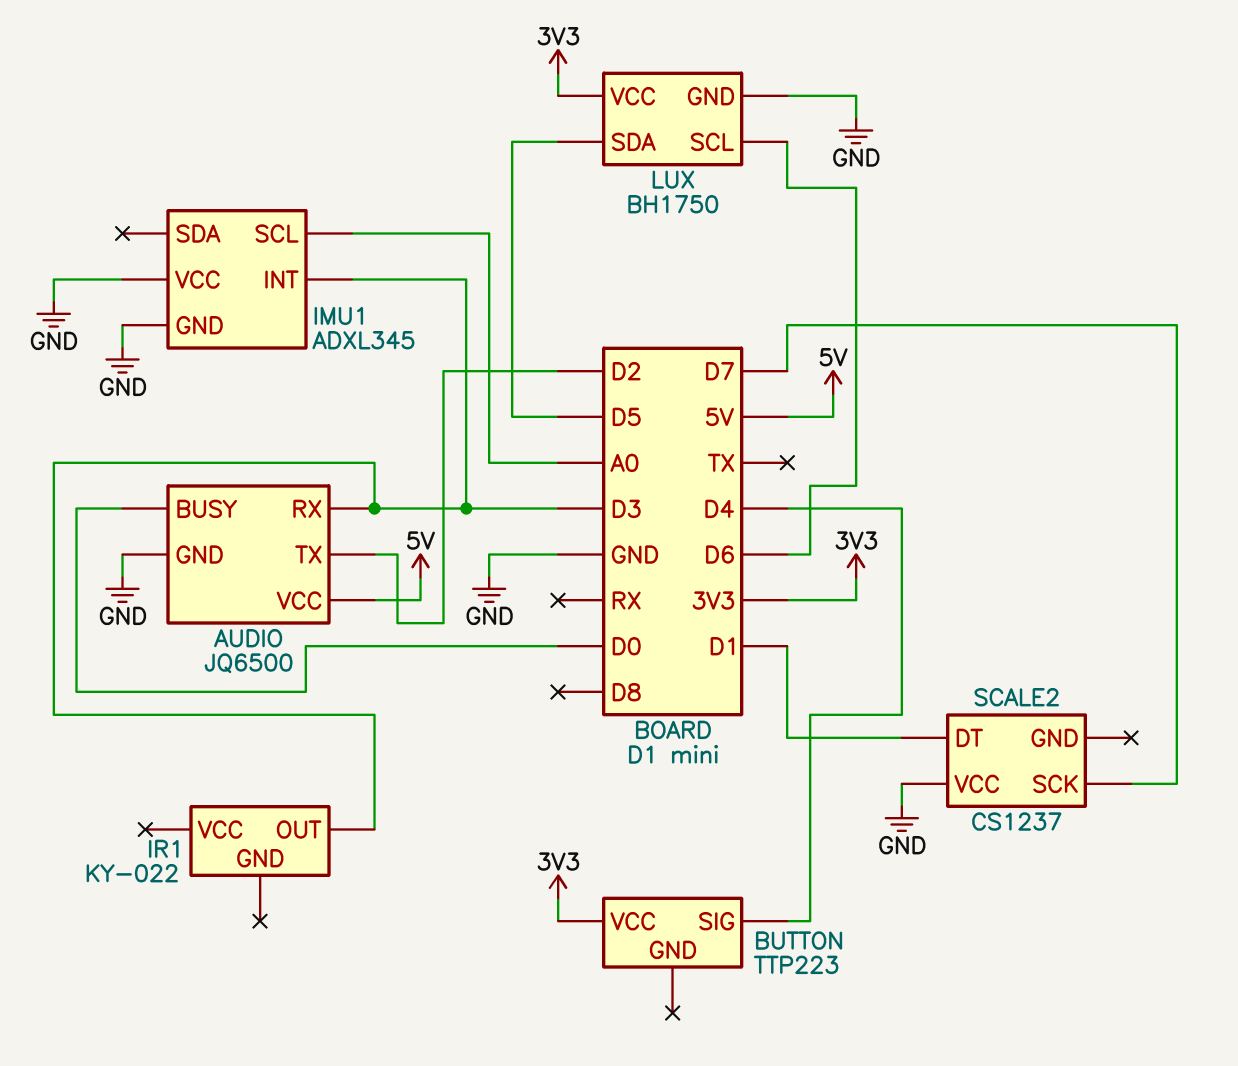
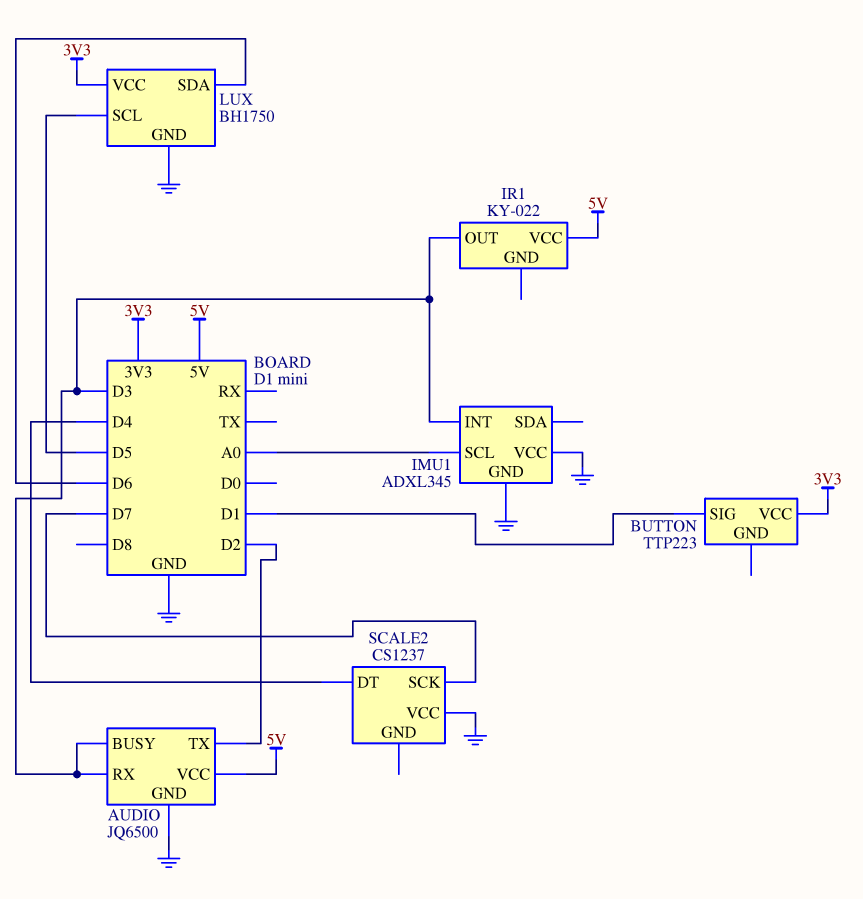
AUDIO pin BUSY: D0 -> D3
BUTTON pin SIG: D4 -> D1
IR1 pin VCC: none -> 5V
LUX pin SCL: D6 -> D5
LUX pin SDA: D5 -> D6
SCALE2 pin DT: D1 -> D4

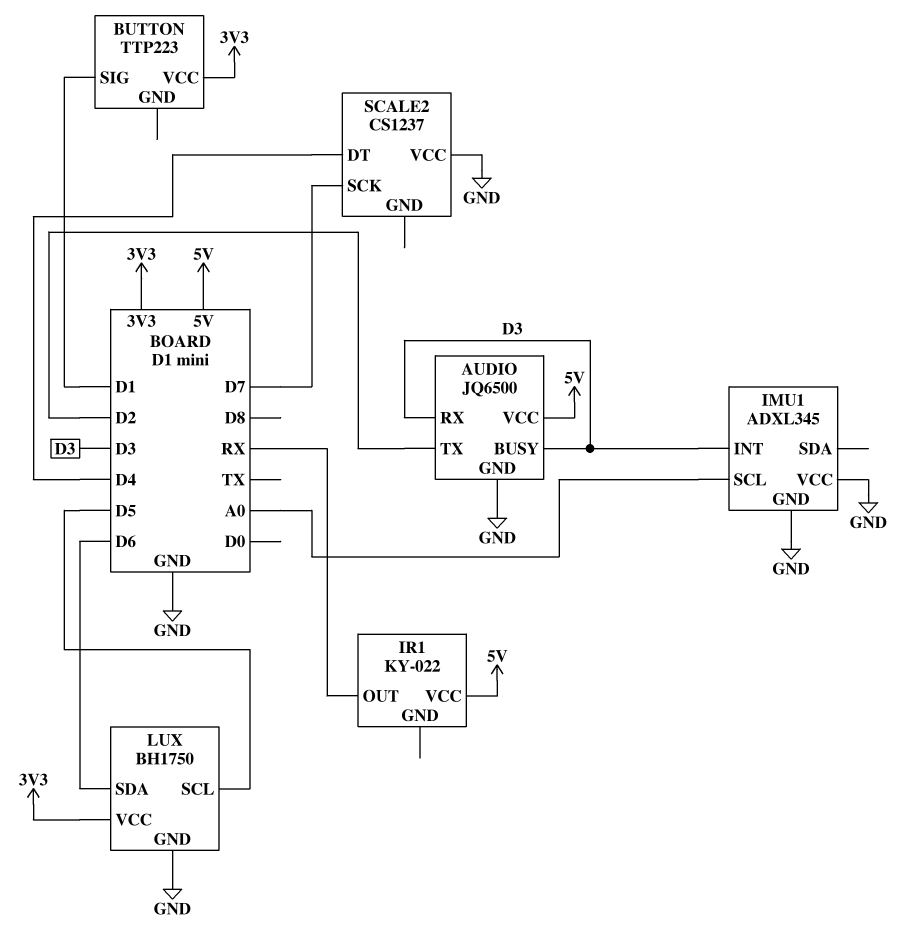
IR1 pin OUT: D3 -> RX

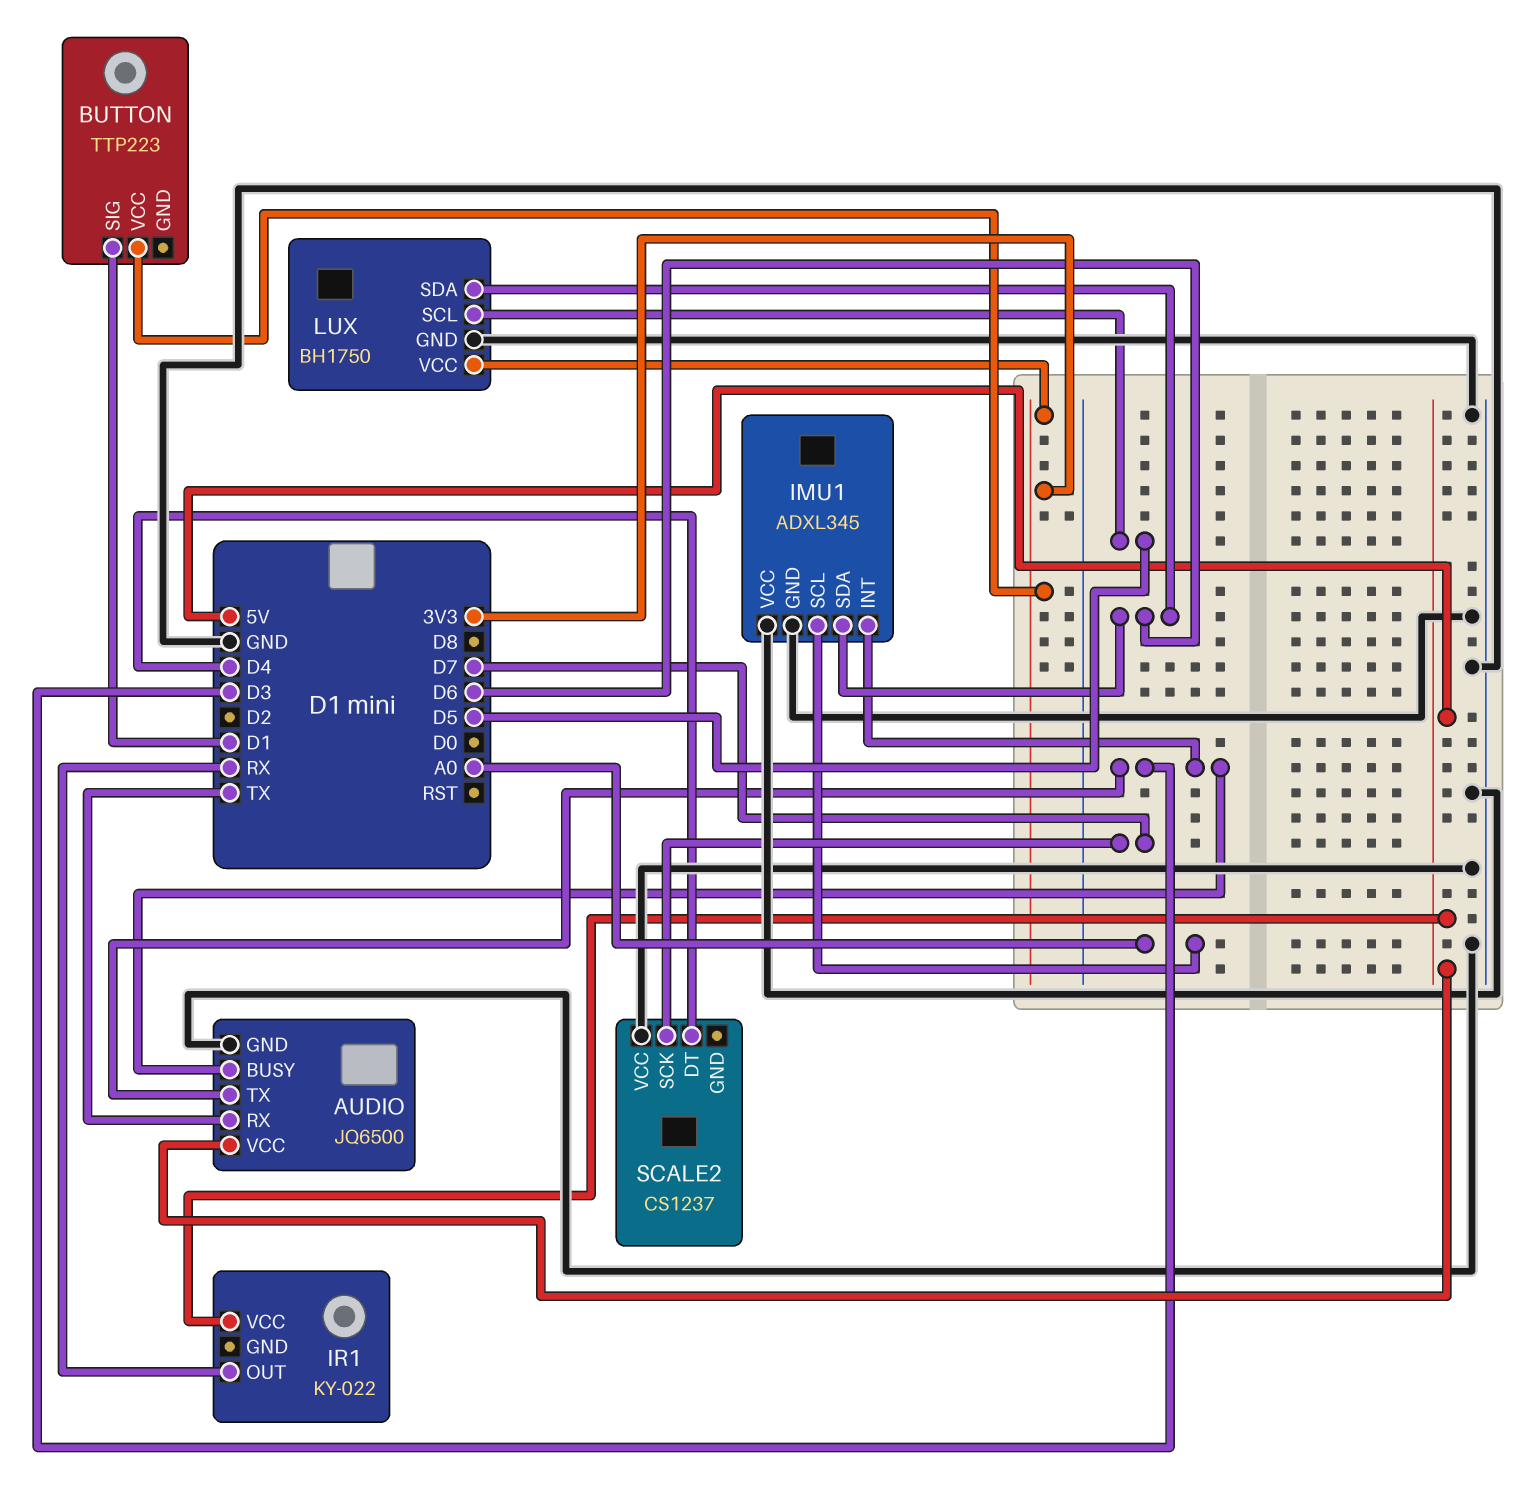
AUDIO pin RX: D3 -> TX
AUDIO pin TX: D2 -> D3
IMU1 pin SDA: none -> D6

